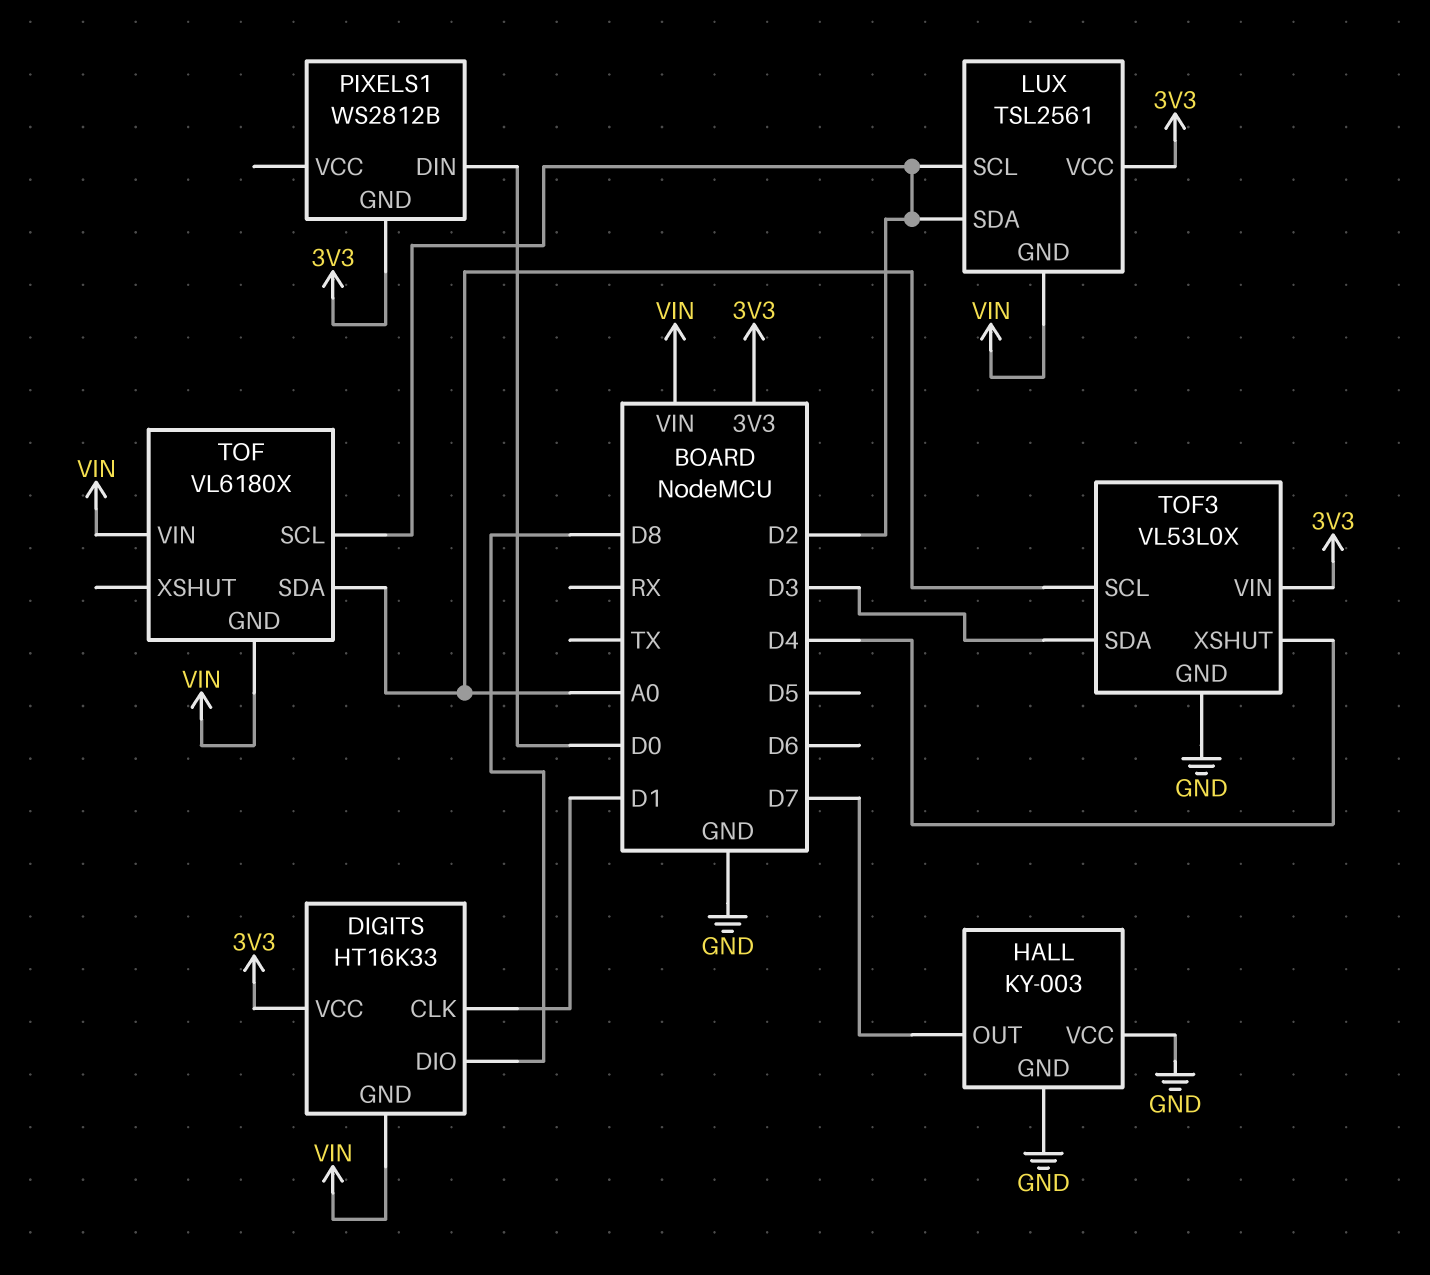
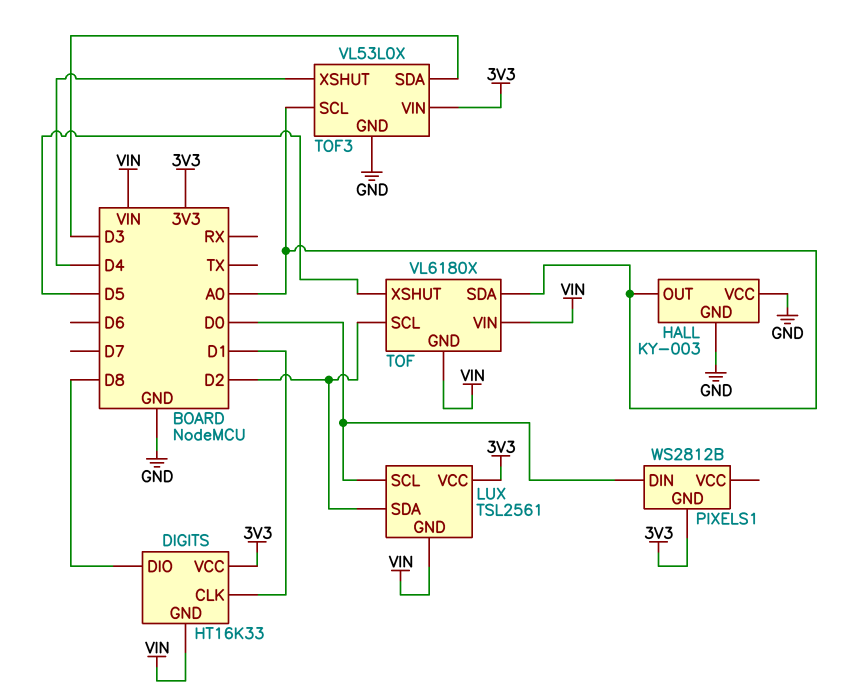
HALL pin OUT: D7 -> A0
LUX pin SCL: D2 -> D0
TOF pin XSHUT: none -> D5

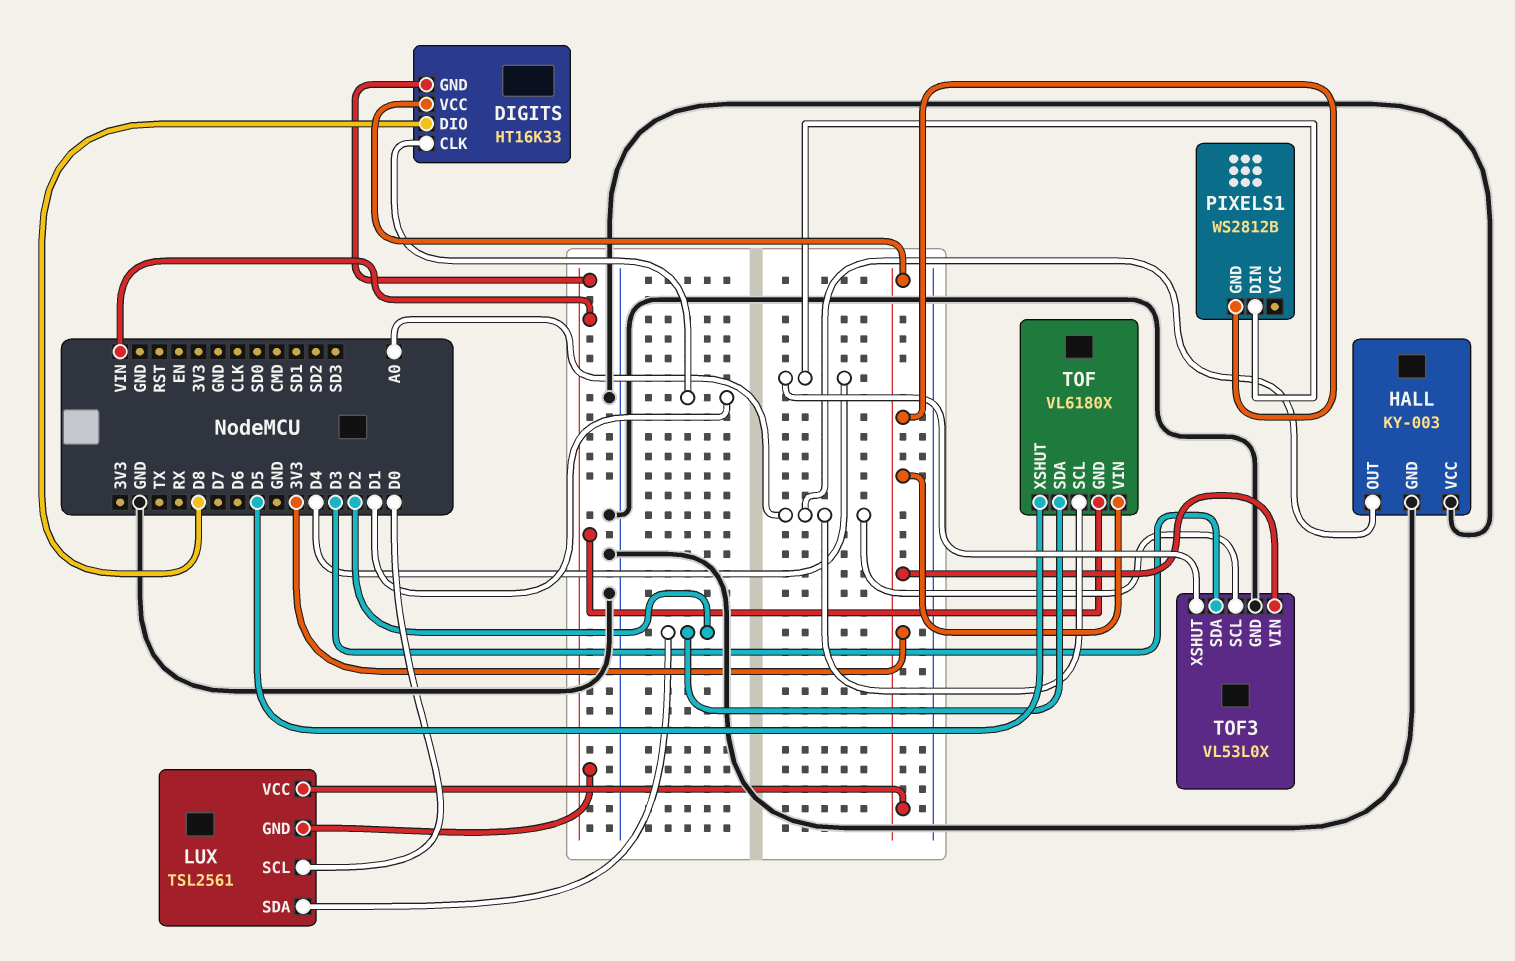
PIXELS1 pin DIN: D0 -> D4
TOF pin SCL: D2 -> A0
TOF pin SDA: A0 -> D2
TOF pin VIN: VIN -> 3V3

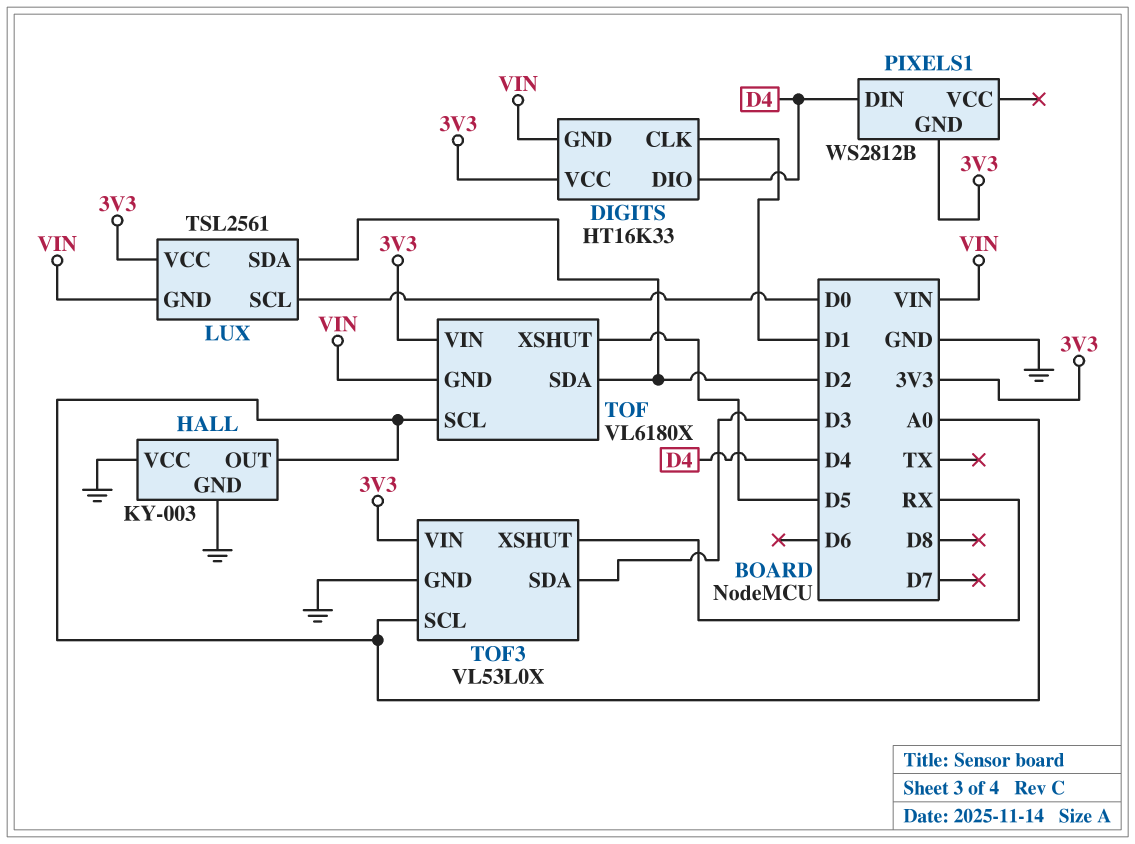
DIGITS pin DIO: D8 -> D4
TOF3 pin XSHUT: D4 -> RX

